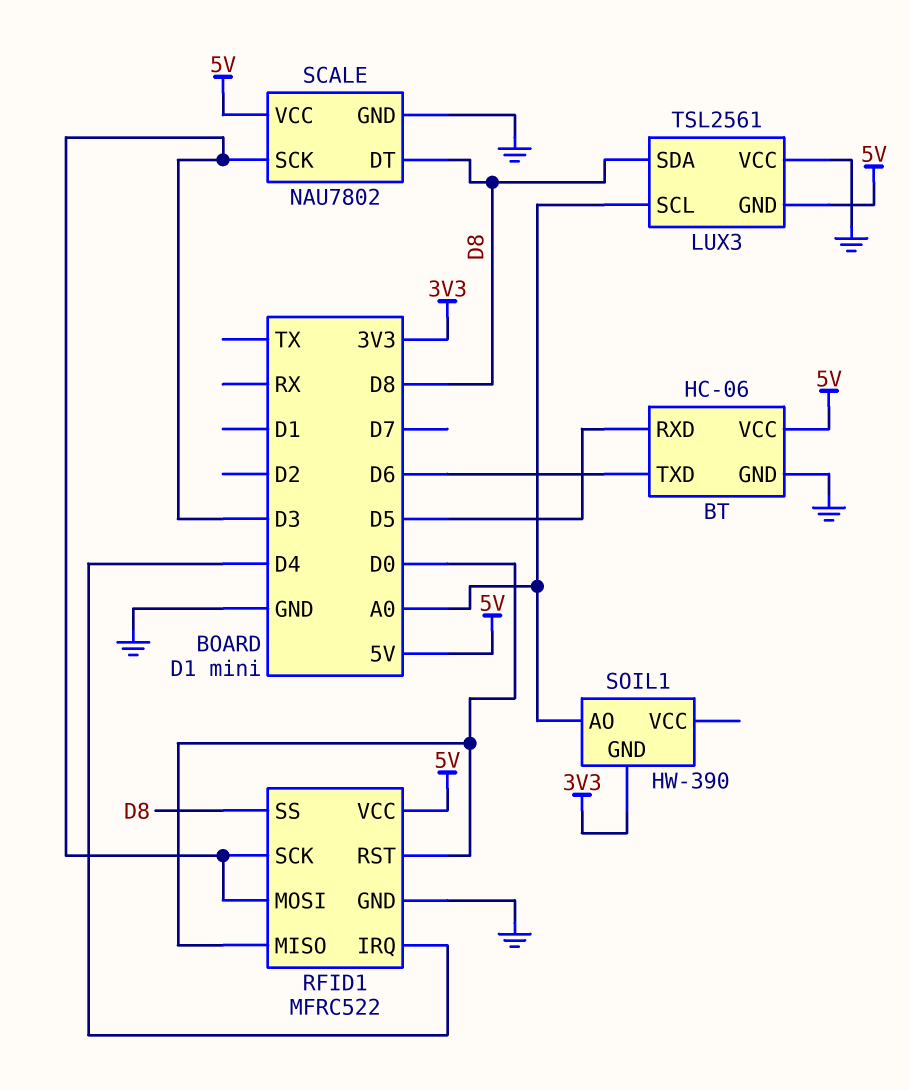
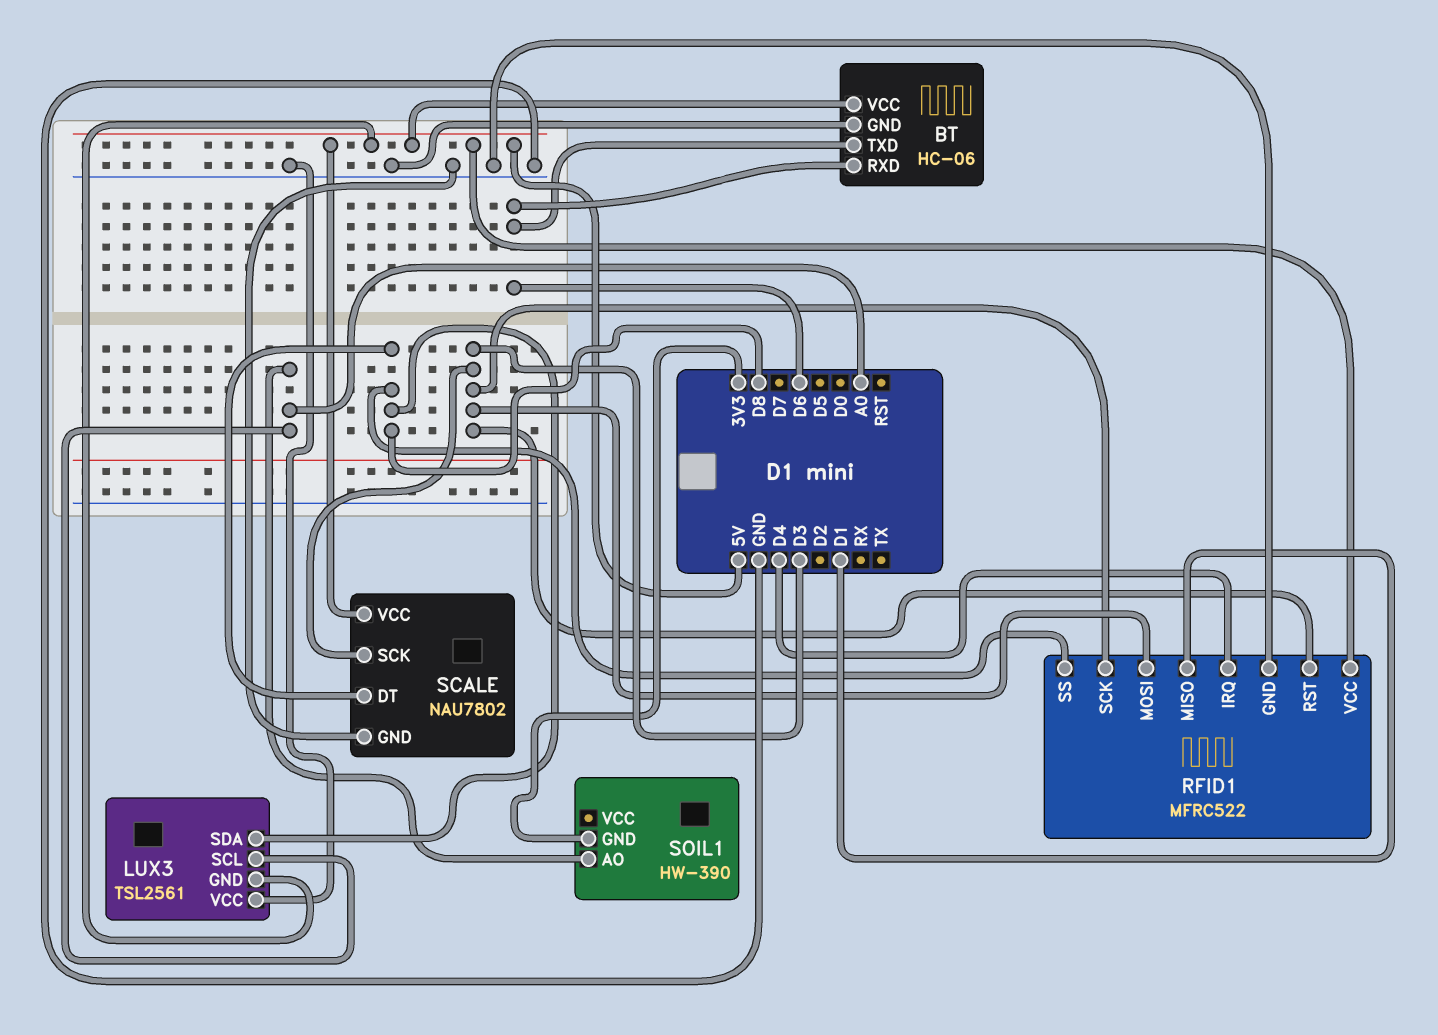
BT pin RXD: D5 -> D6
RFID1 pin MISO: D0 -> D1
RFID1 pin RST: D0 -> D3

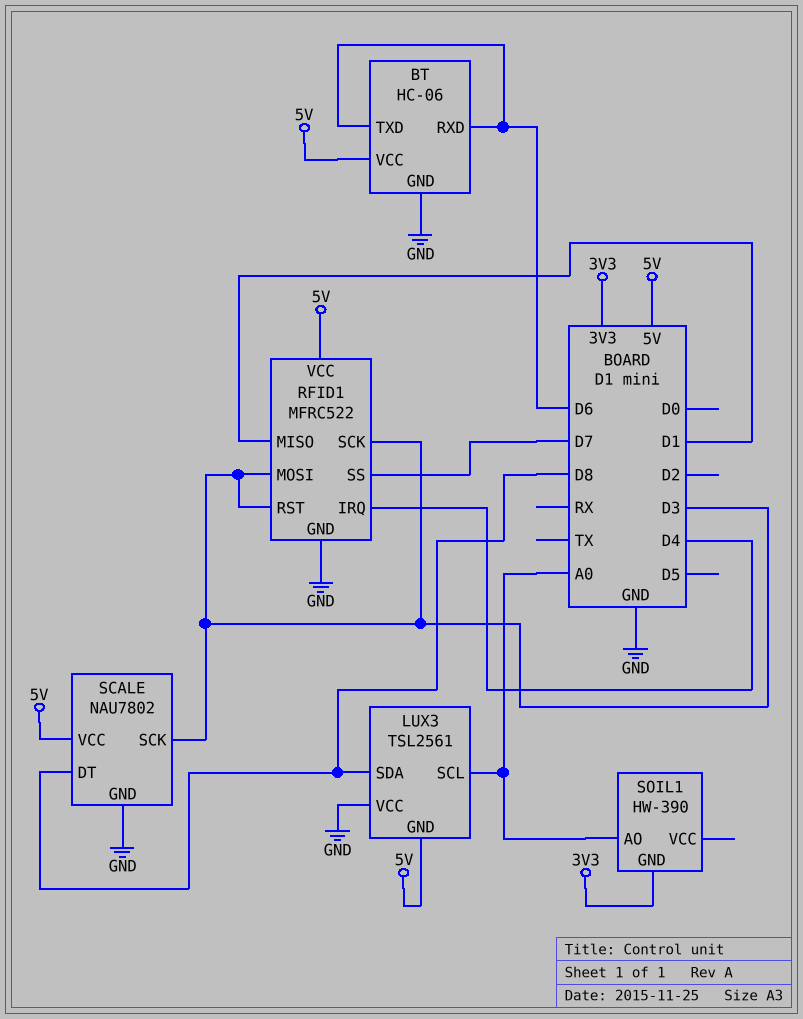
RFID1 pin SS: D8 -> D7

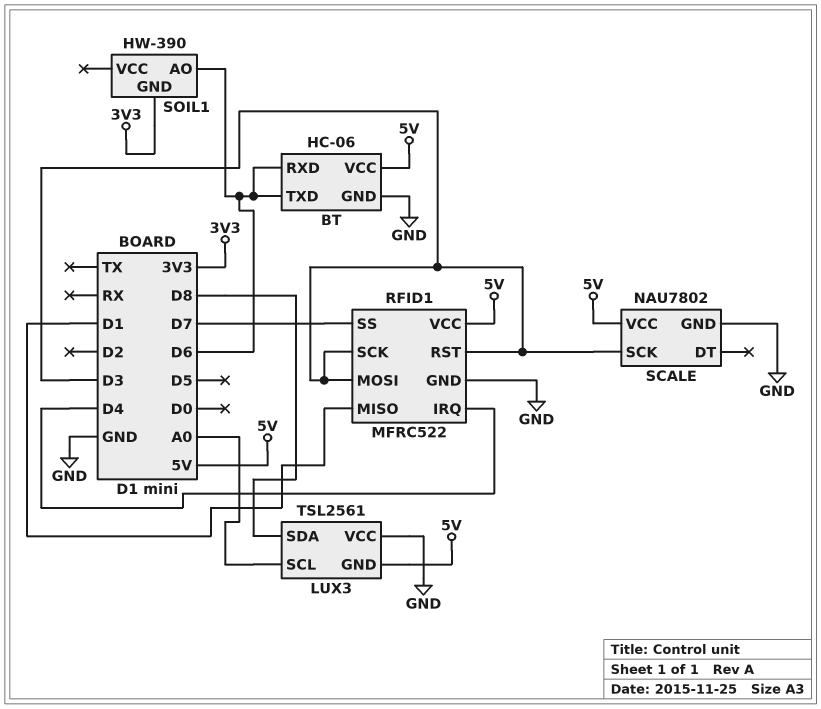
SCALE pin DT: D8 -> none
SOIL1 pin AO: A0 -> D6

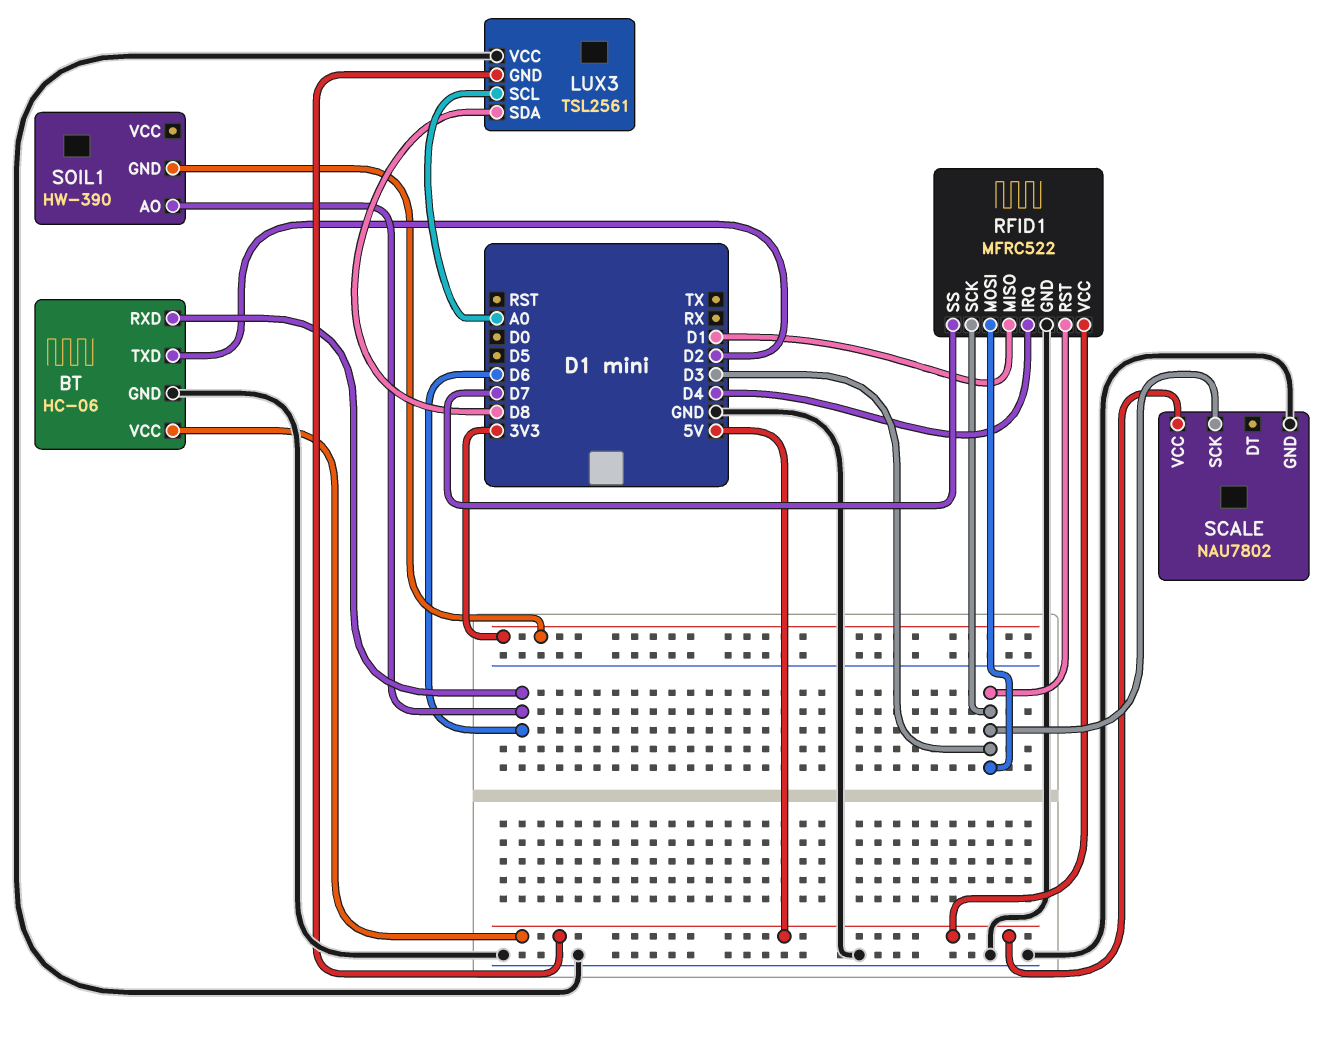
BT pin TXD: D6 -> D2

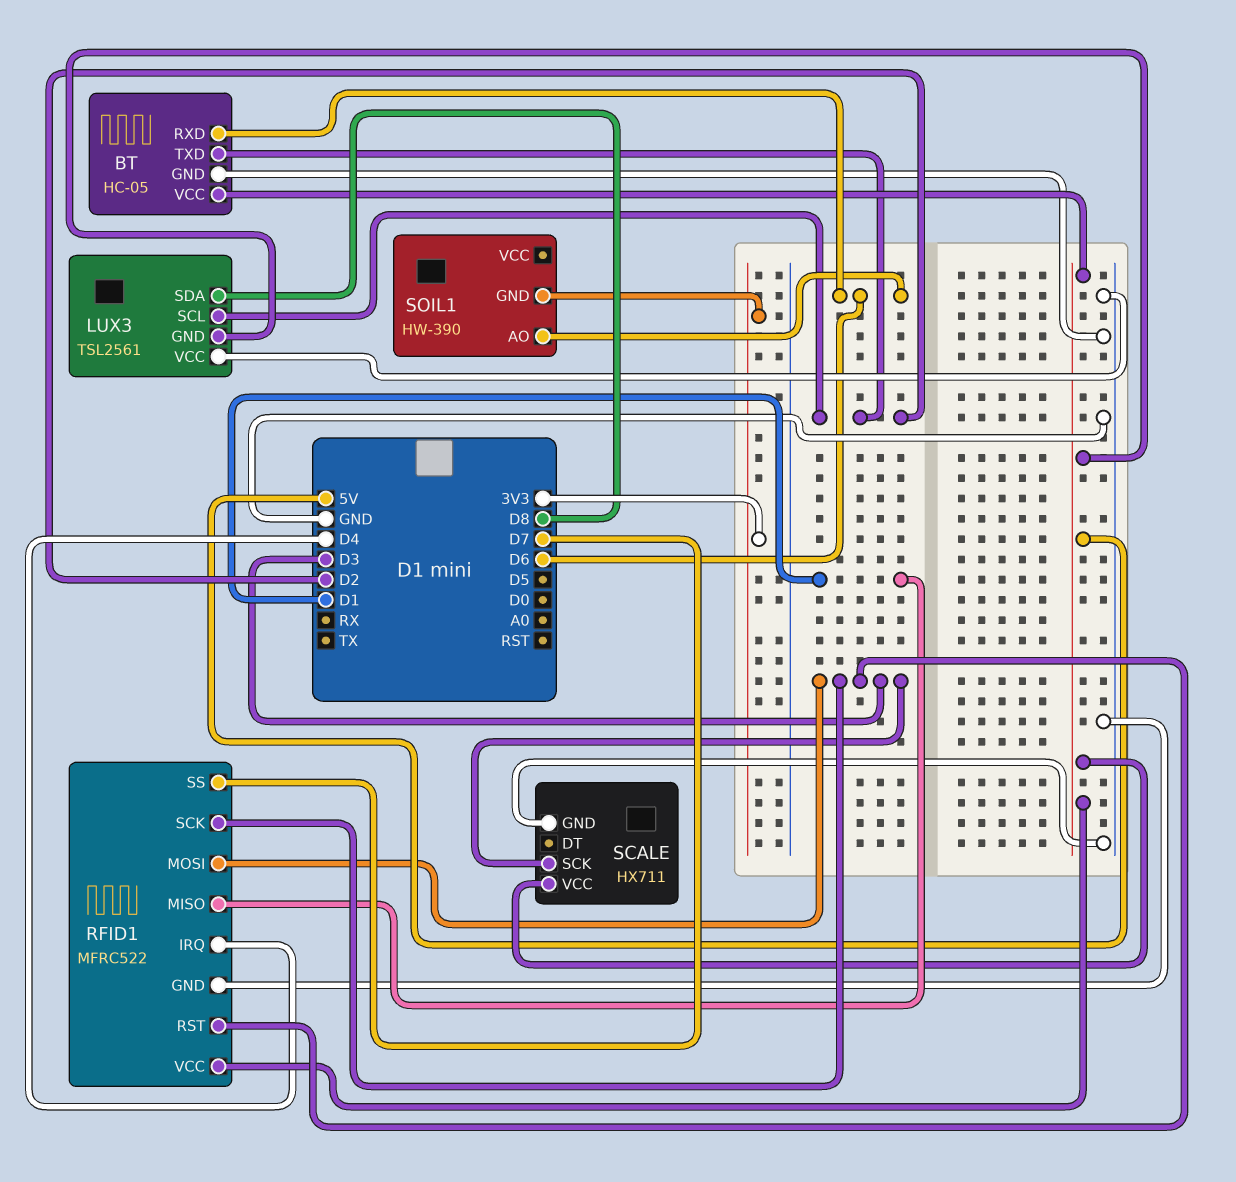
BT: HC-06 -> HC-05
LUX3 pin SCL: A0 -> D2
SCALE: NAU7802 -> HX711

